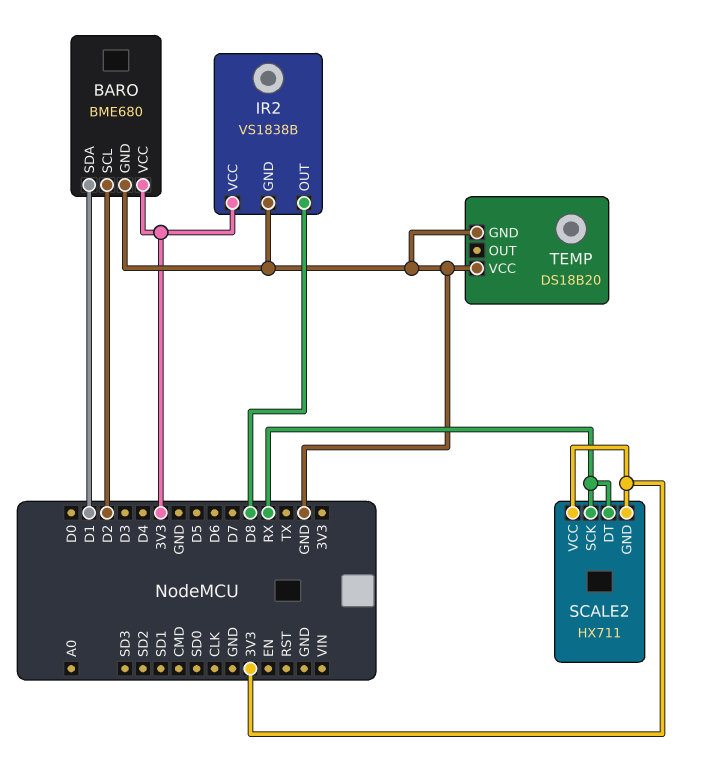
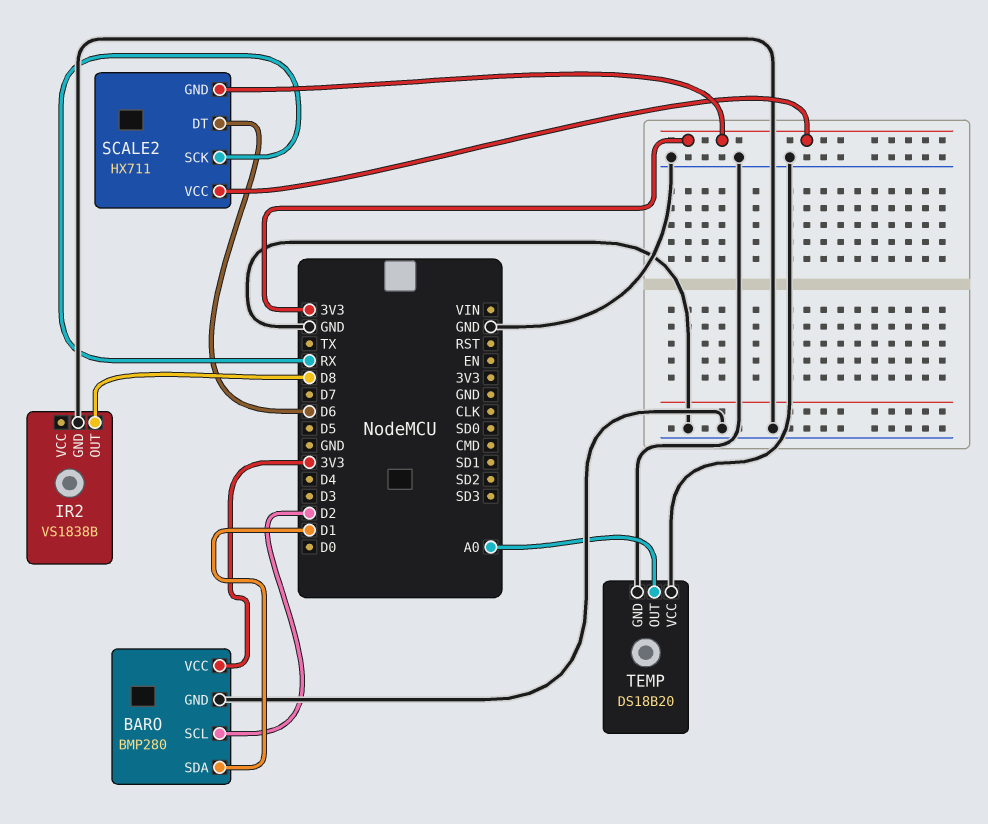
BARO: BME680 -> BMP280
IR2 pin VCC: 3V3 -> none
SCALE2 pin DT: RX -> D6
TEMP pin OUT: none -> A0

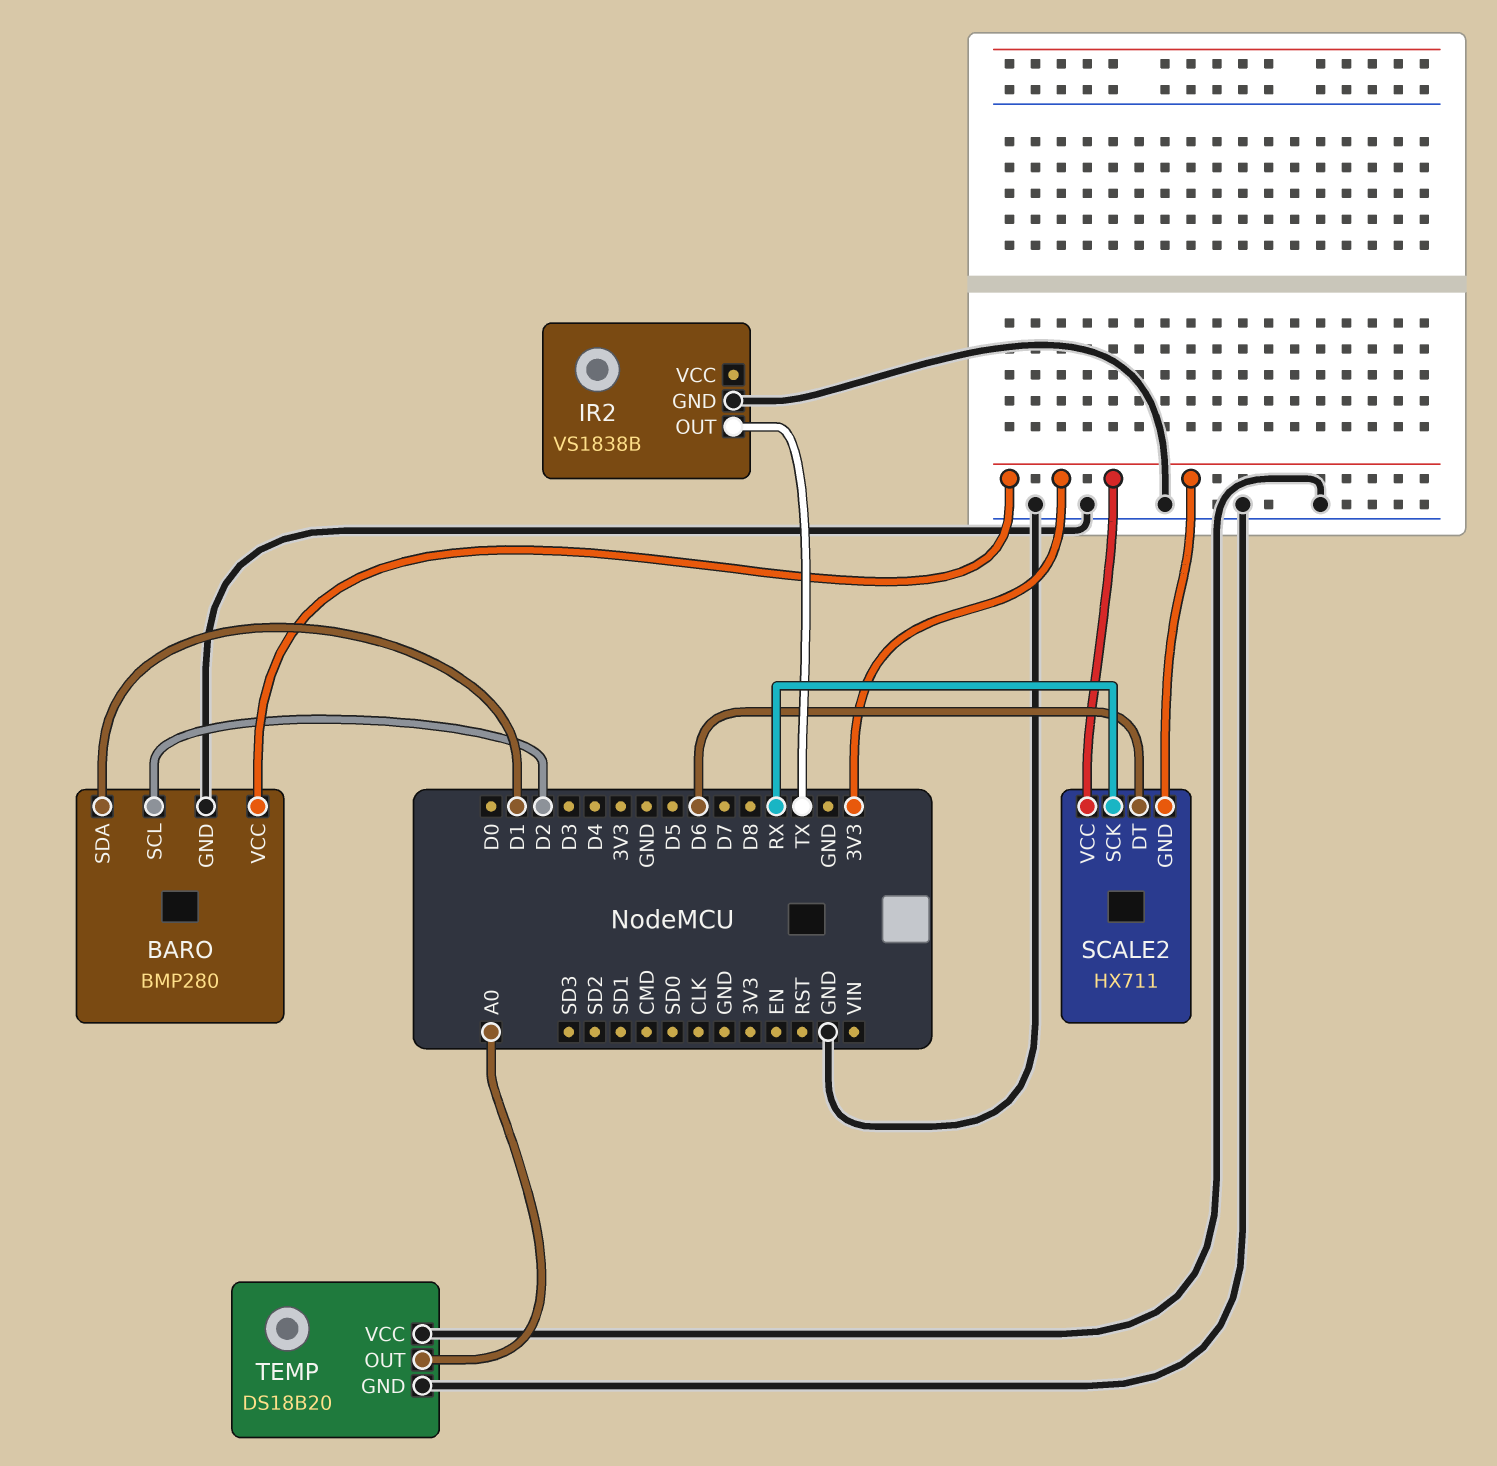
IR2 pin OUT: D8 -> TX

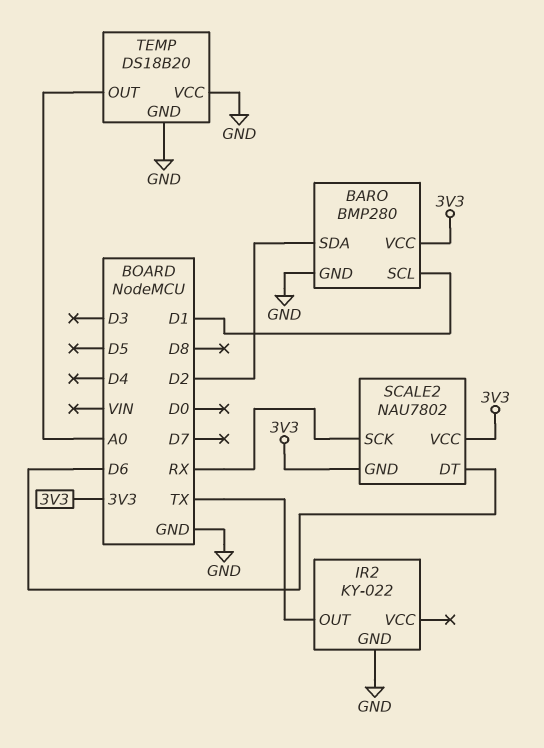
BARO pin SCL: D2 -> D1
BARO pin SDA: D1 -> D2
IR2: VS1838B -> KY-022
SCALE2: HX711 -> NAU7802

